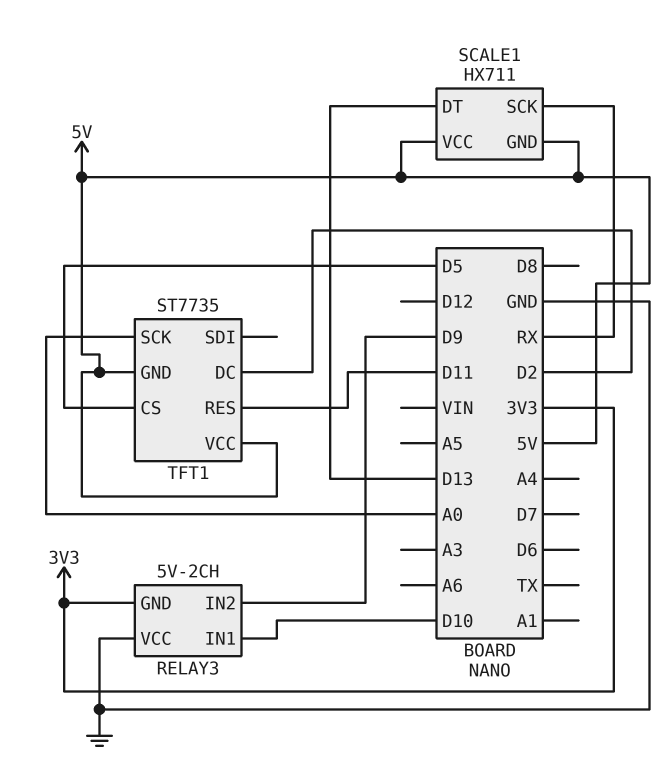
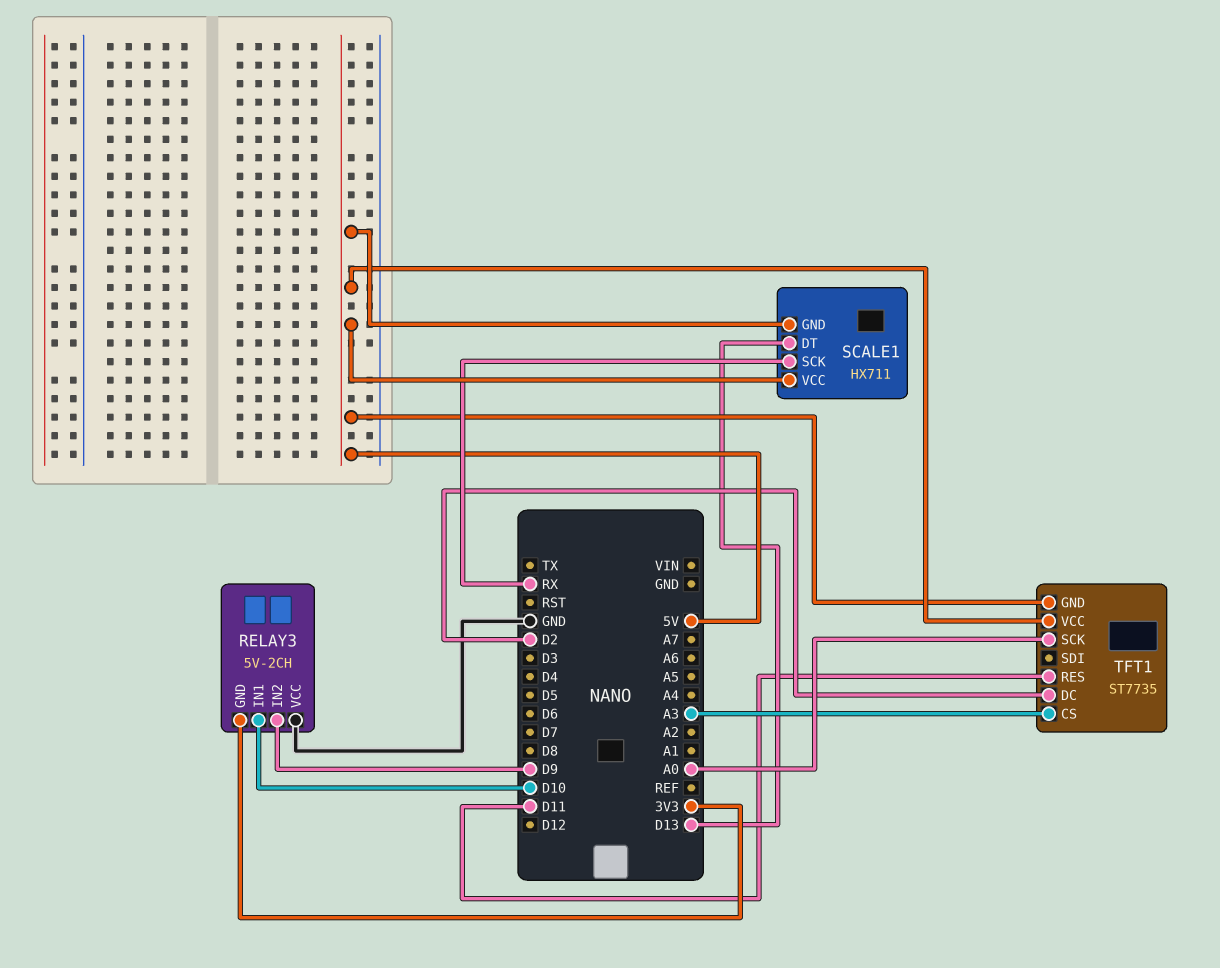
TFT1 pin CS: D5 -> A3

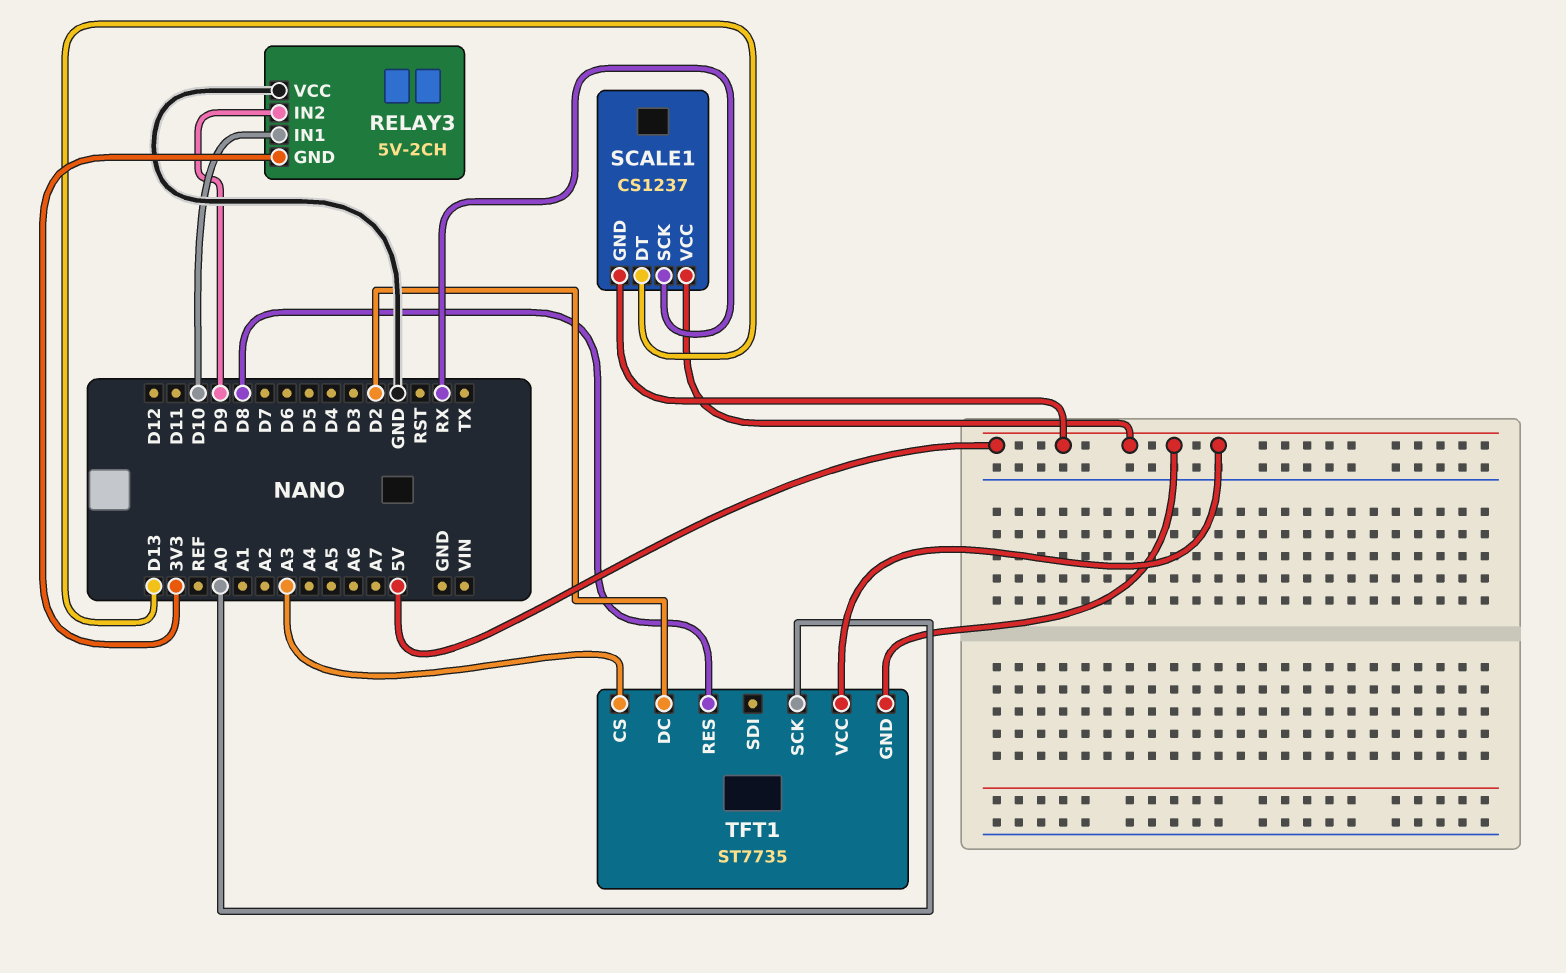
SCALE1: HX711 -> CS1237
TFT1 pin RES: D11 -> D8

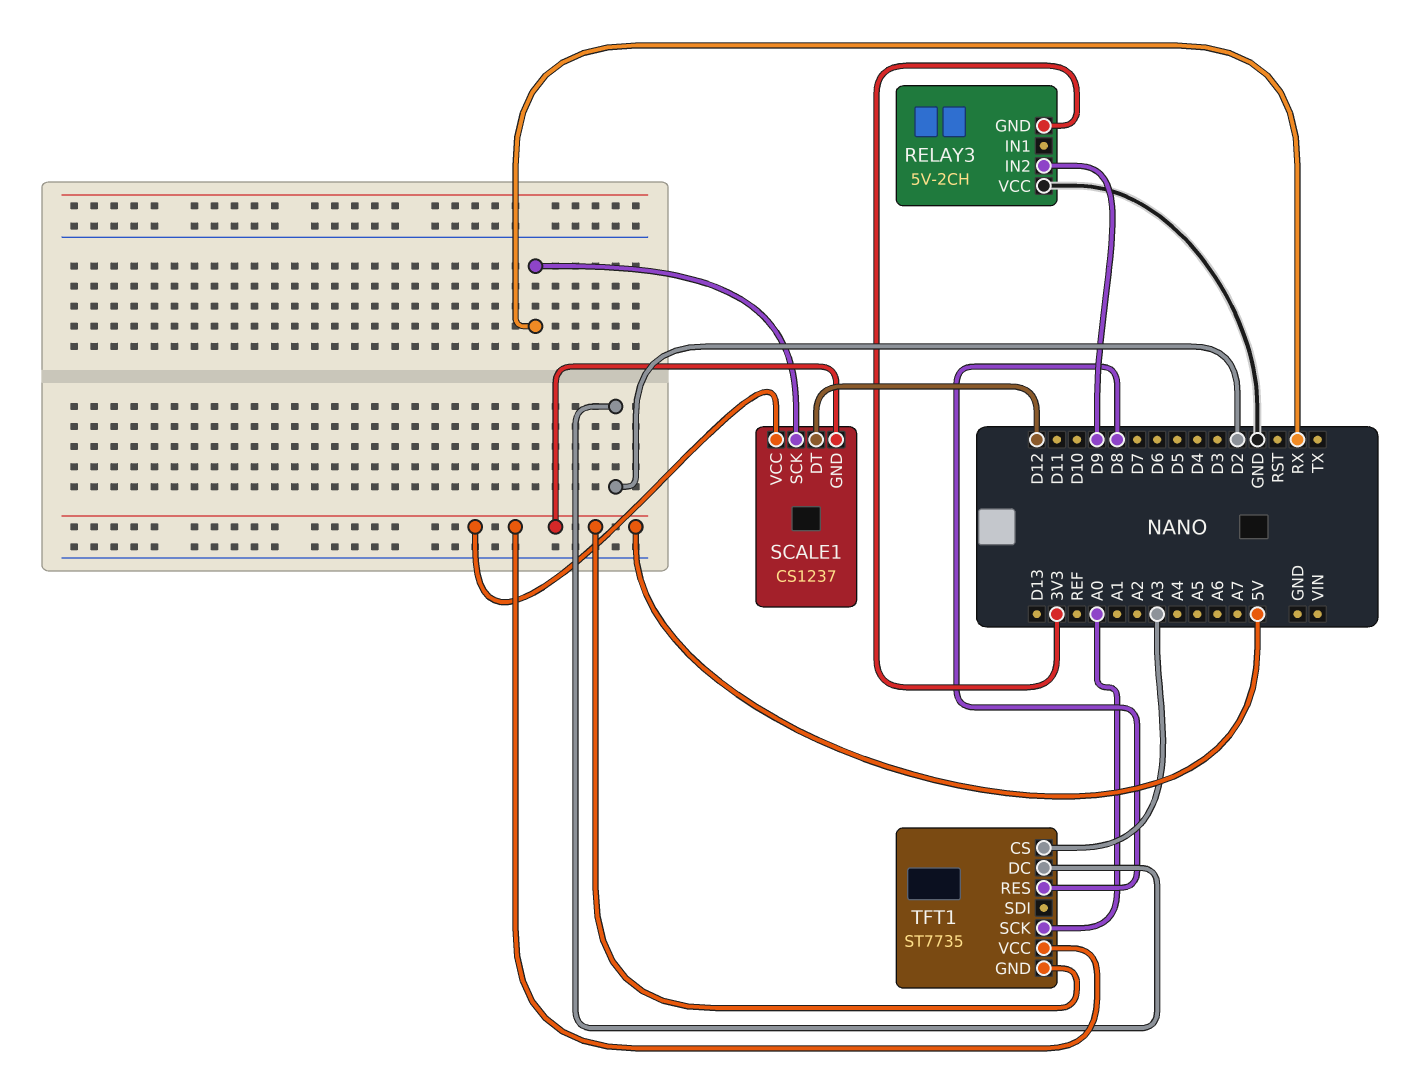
RELAY3 pin IN1: D10 -> none
SCALE1 pin DT: D13 -> D12

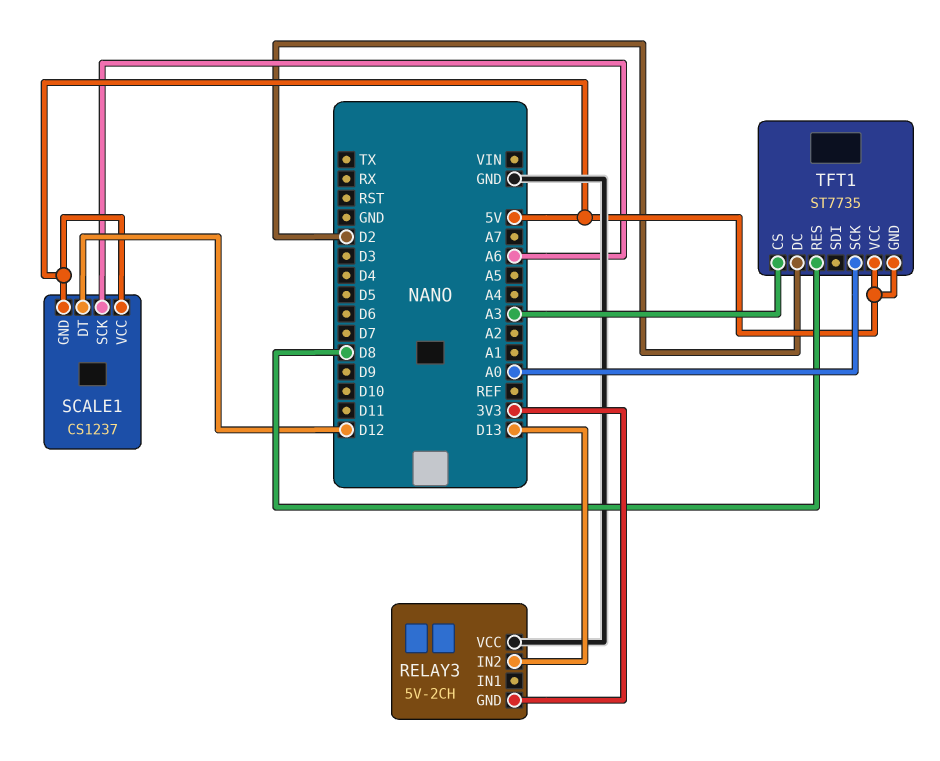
RELAY3 pin IN2: D9 -> D13
SCALE1 pin SCK: RX -> A6

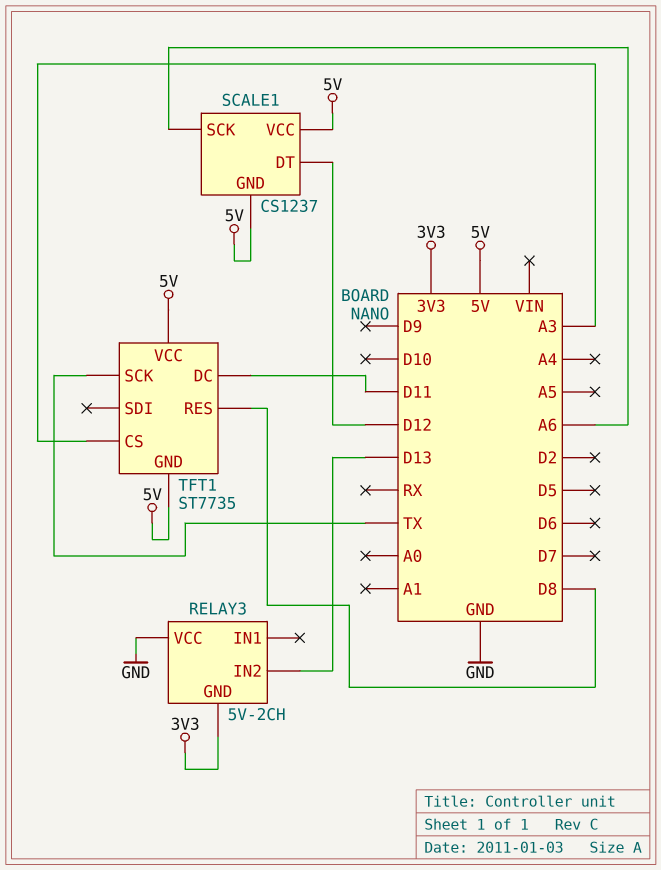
TFT1 pin DC: D2 -> D11
TFT1 pin SCK: A0 -> TX

